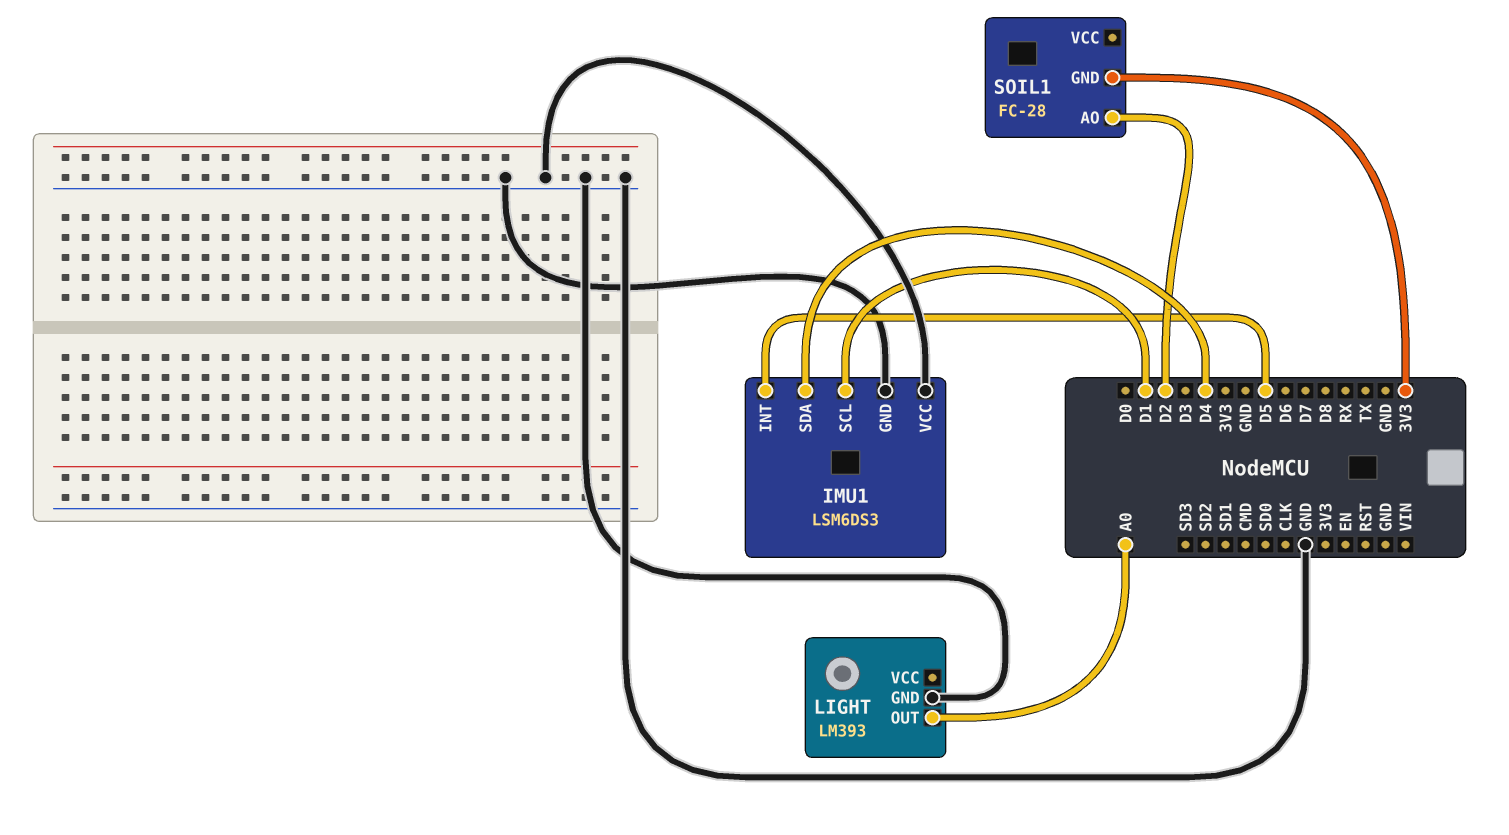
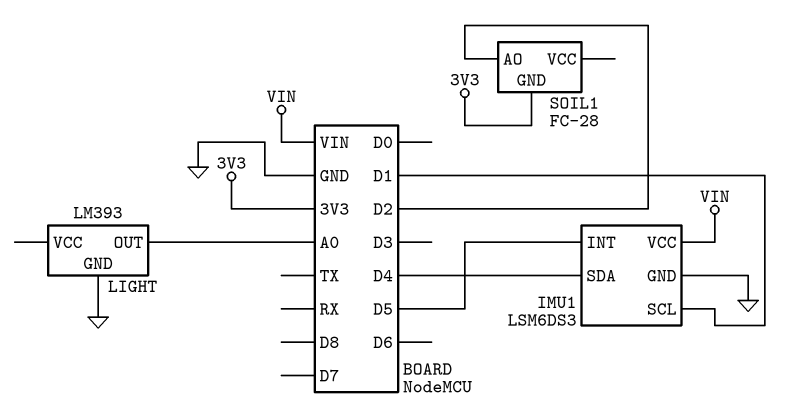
IMU1 pin VCC: GND -> VIN

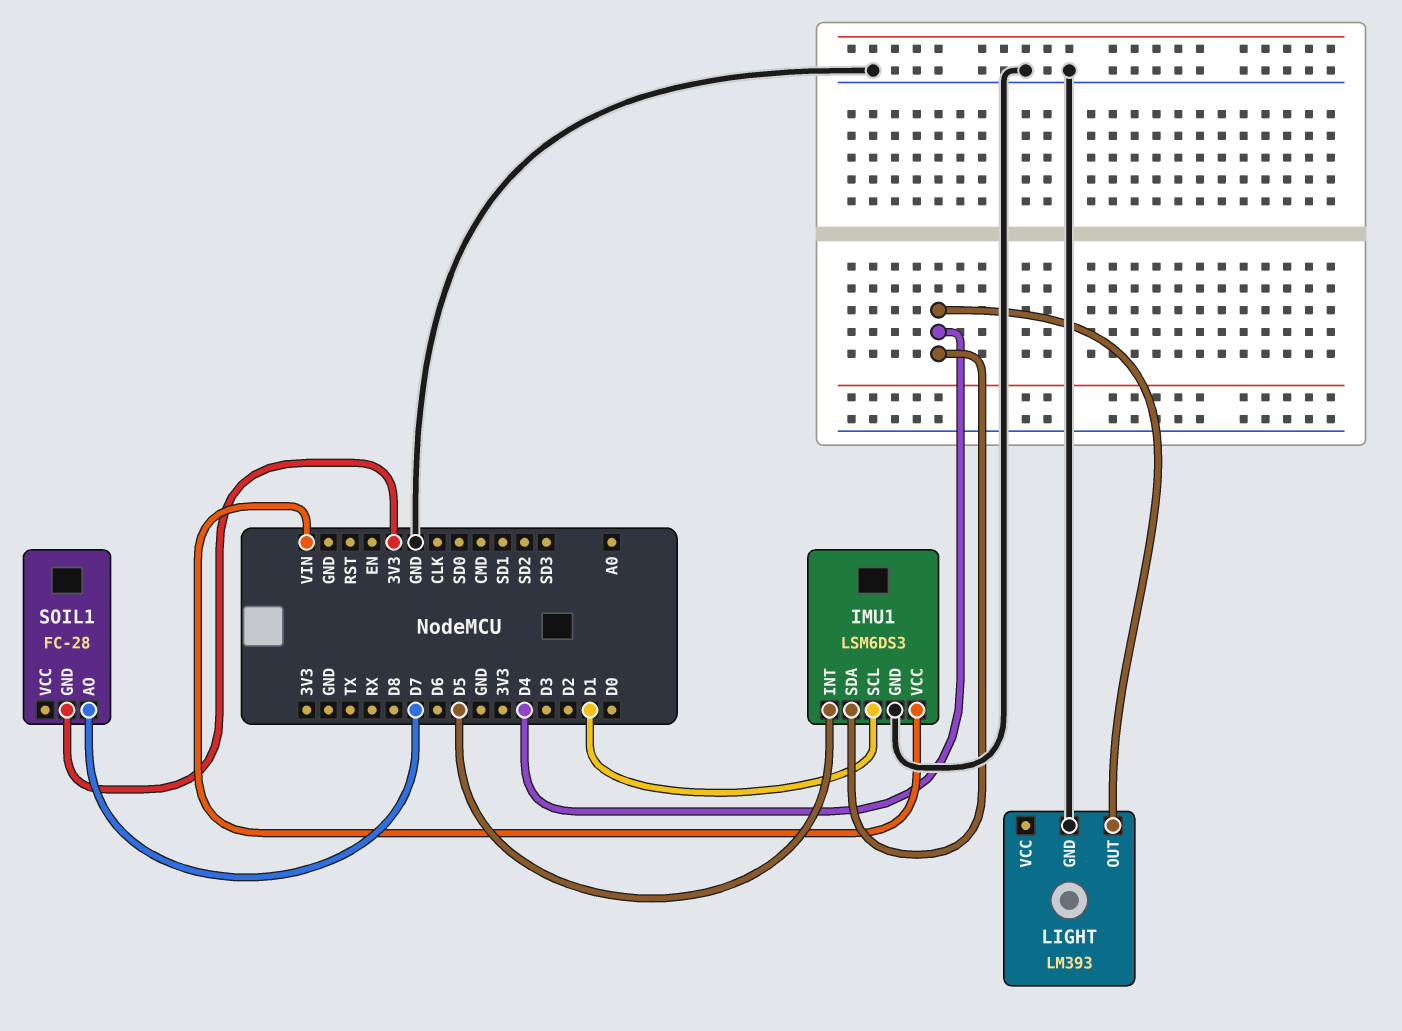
LIGHT pin OUT: A0 -> D4
SOIL1 pin AO: D2 -> D7

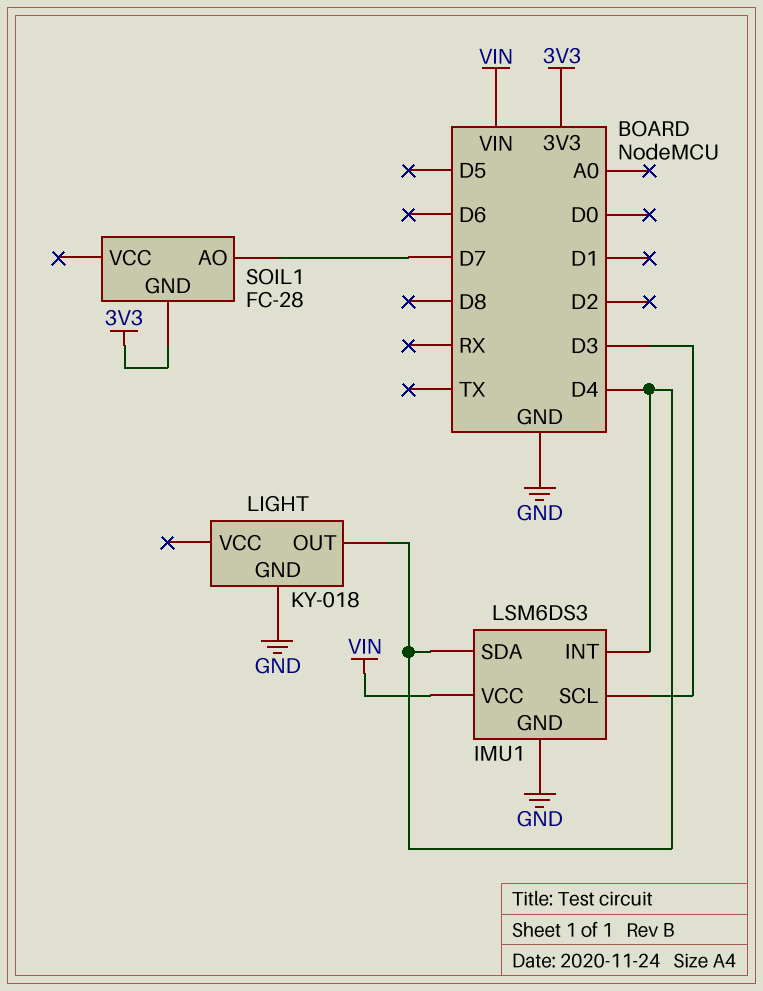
IMU1 pin INT: D5 -> D4
IMU1 pin SCL: D1 -> D3
LIGHT: LM393 -> KY-018

